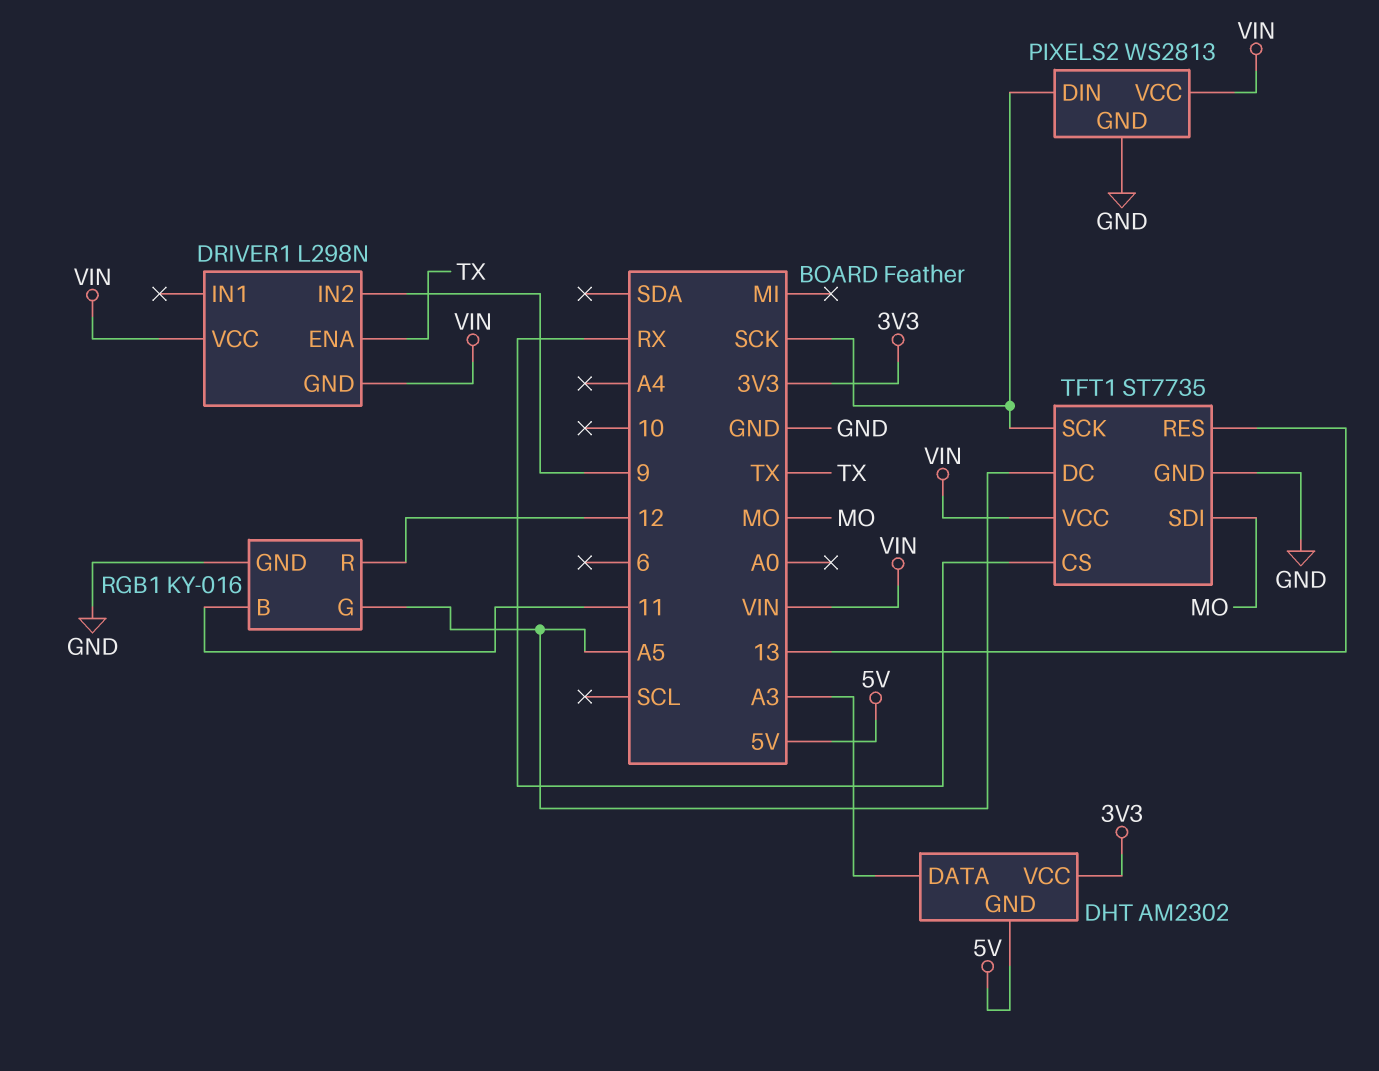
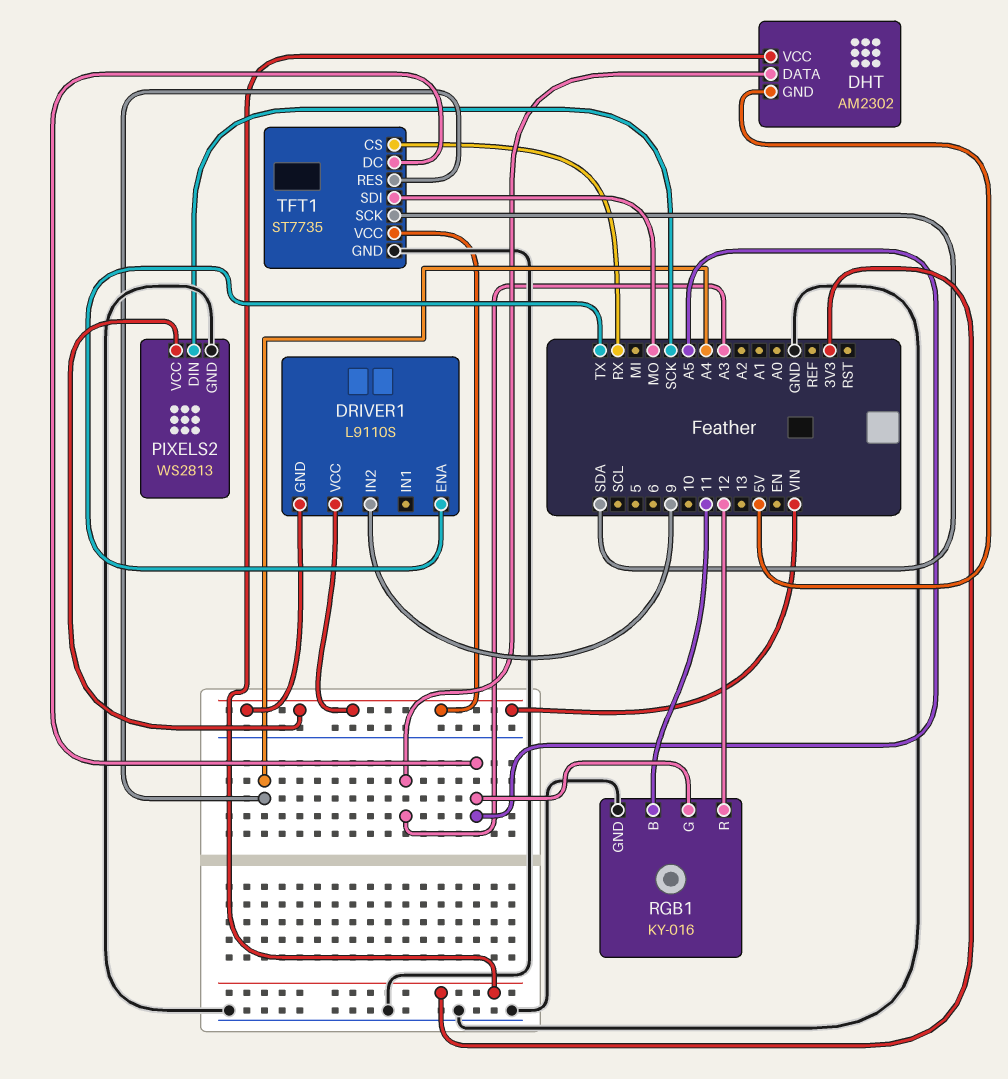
DRIVER1: L298N -> L9110S
TFT1 pin RES: 13 -> A4
TFT1 pin SCK: SCK -> SDA

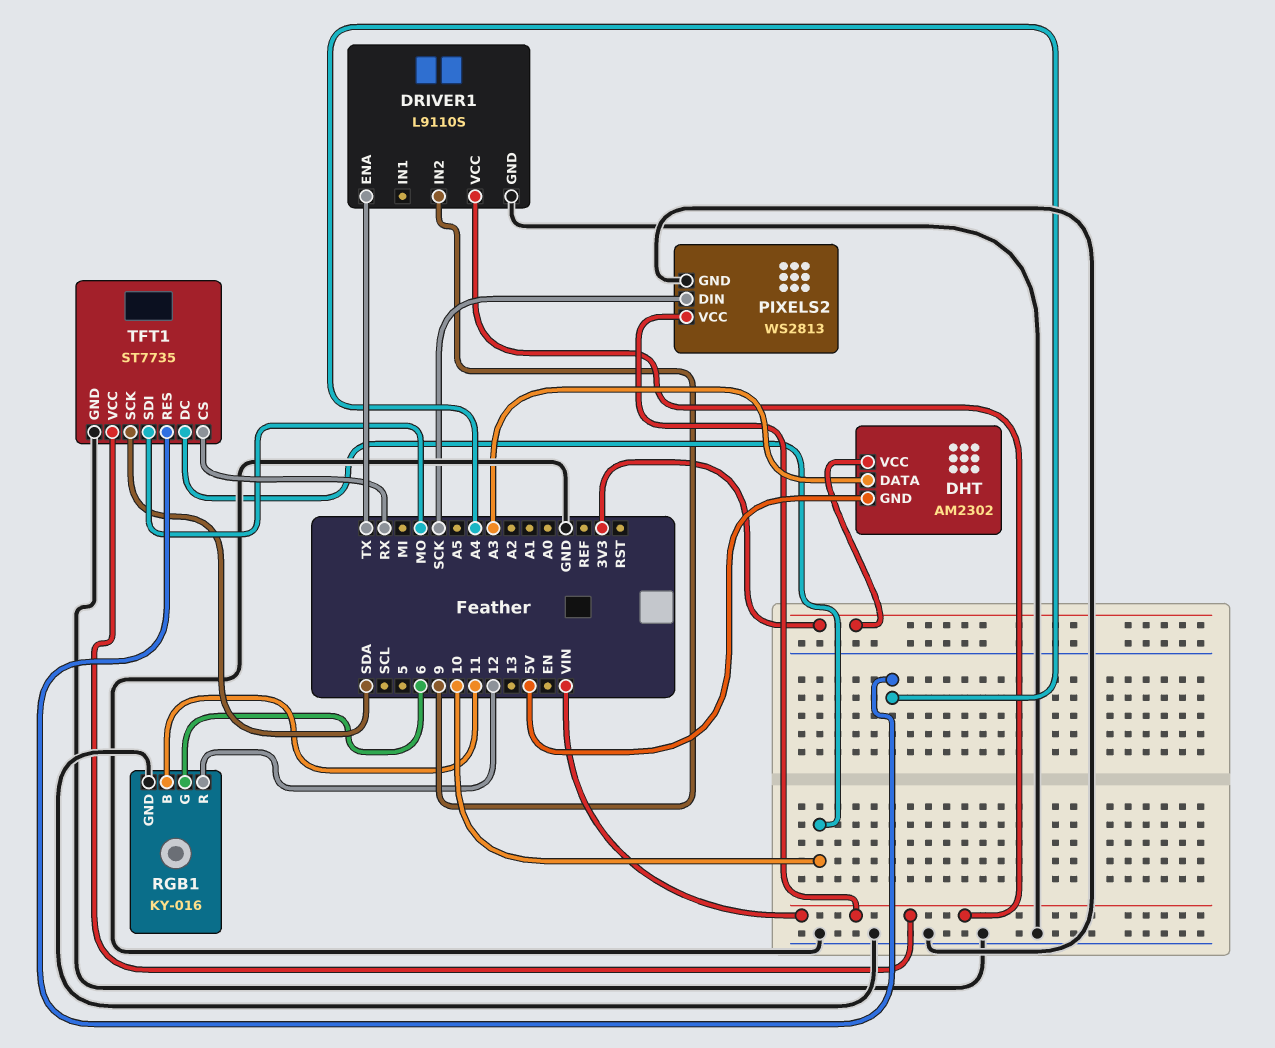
DRIVER1 pin GND: VIN -> GND
RGB1 pin G: A5 -> 6
TFT1 pin DC: A5 -> 10

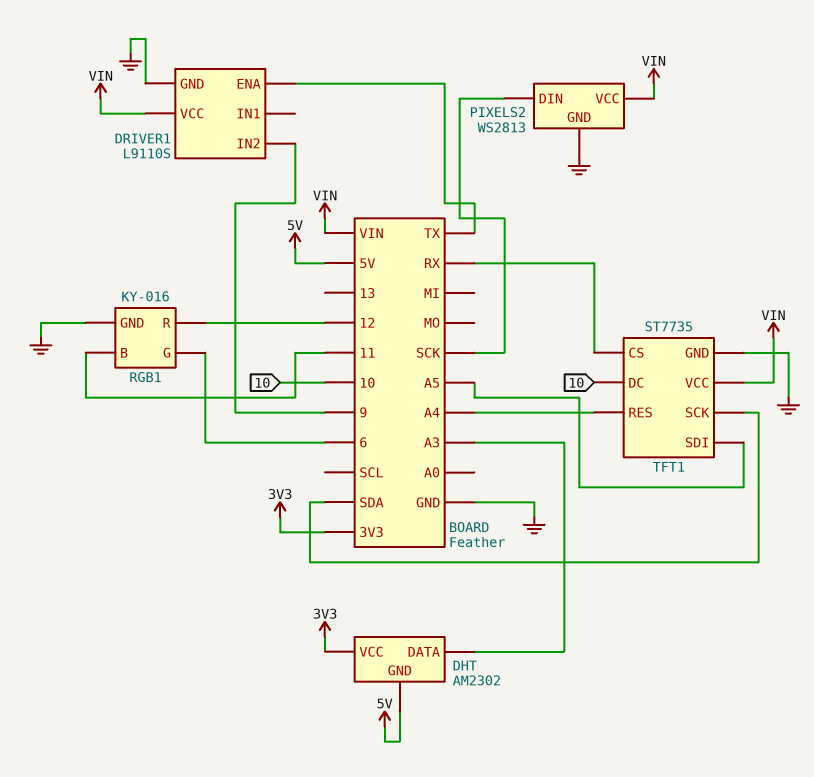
TFT1 pin SDI: MO -> A5

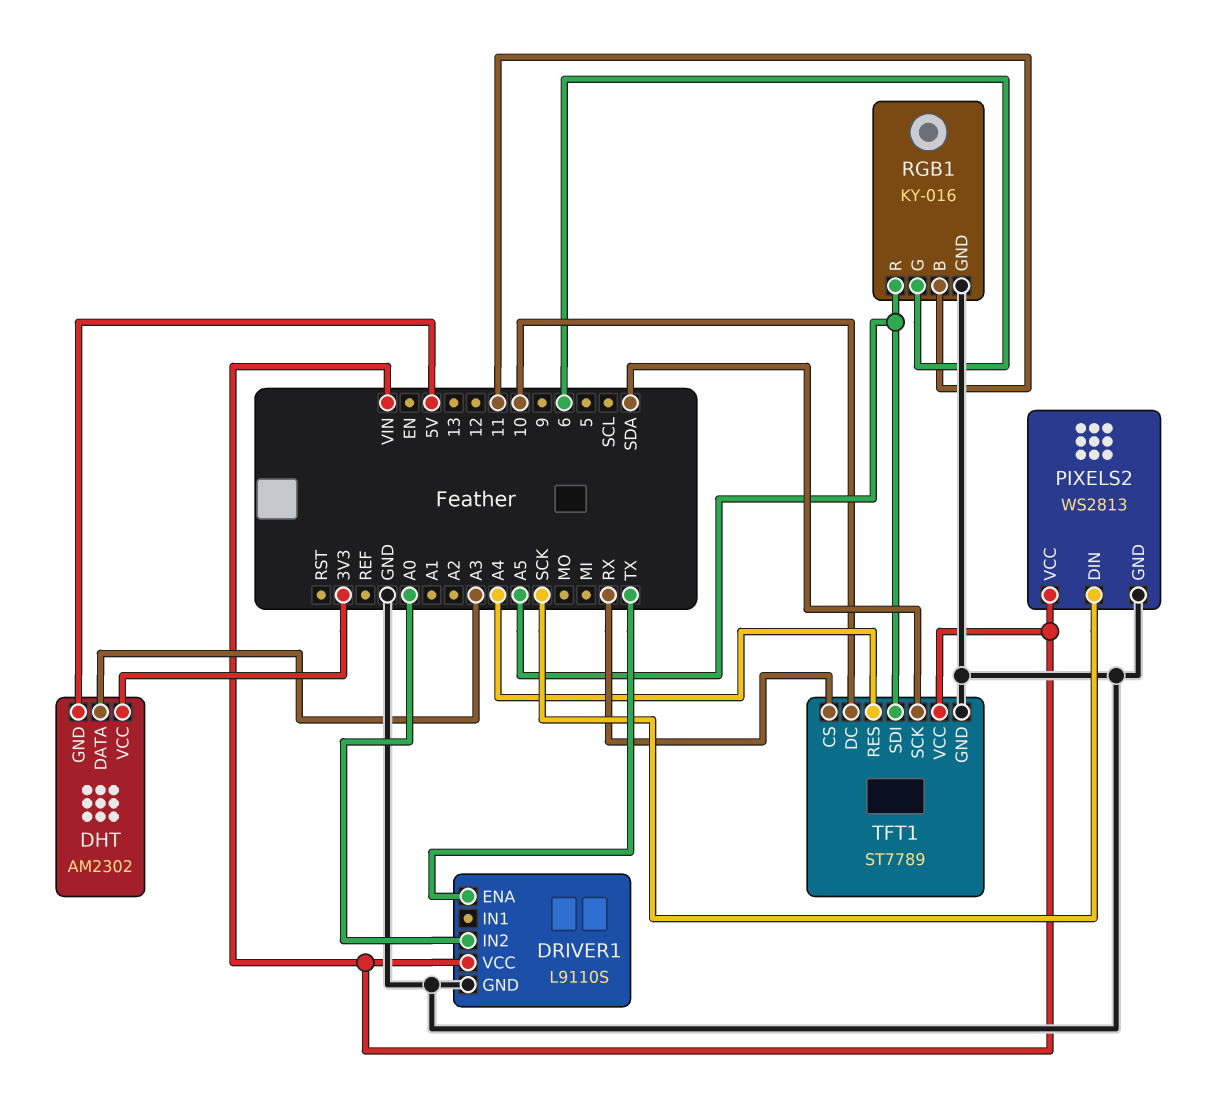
DRIVER1 pin IN2: 9 -> A0
RGB1 pin R: 12 -> A5
TFT1: ST7735 -> ST7789

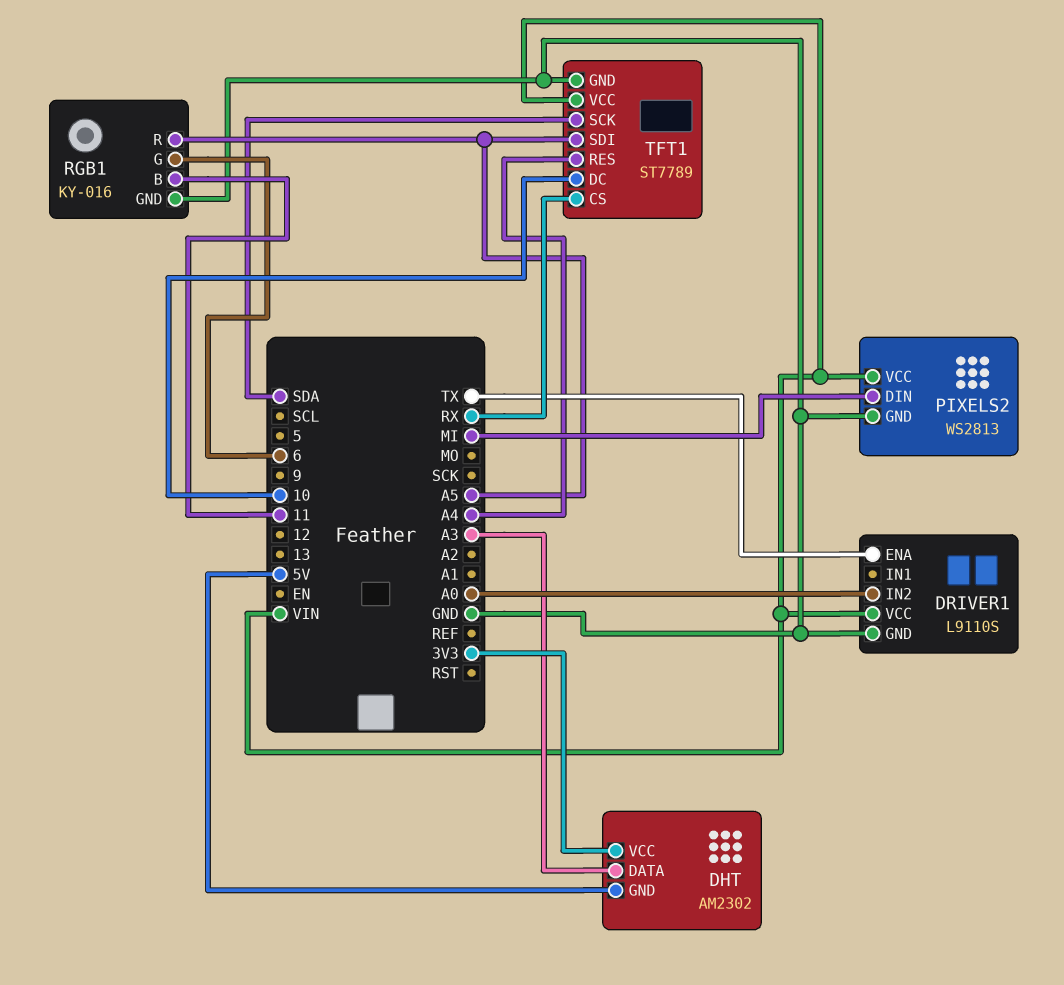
PIXELS2 pin DIN: SCK -> MI

